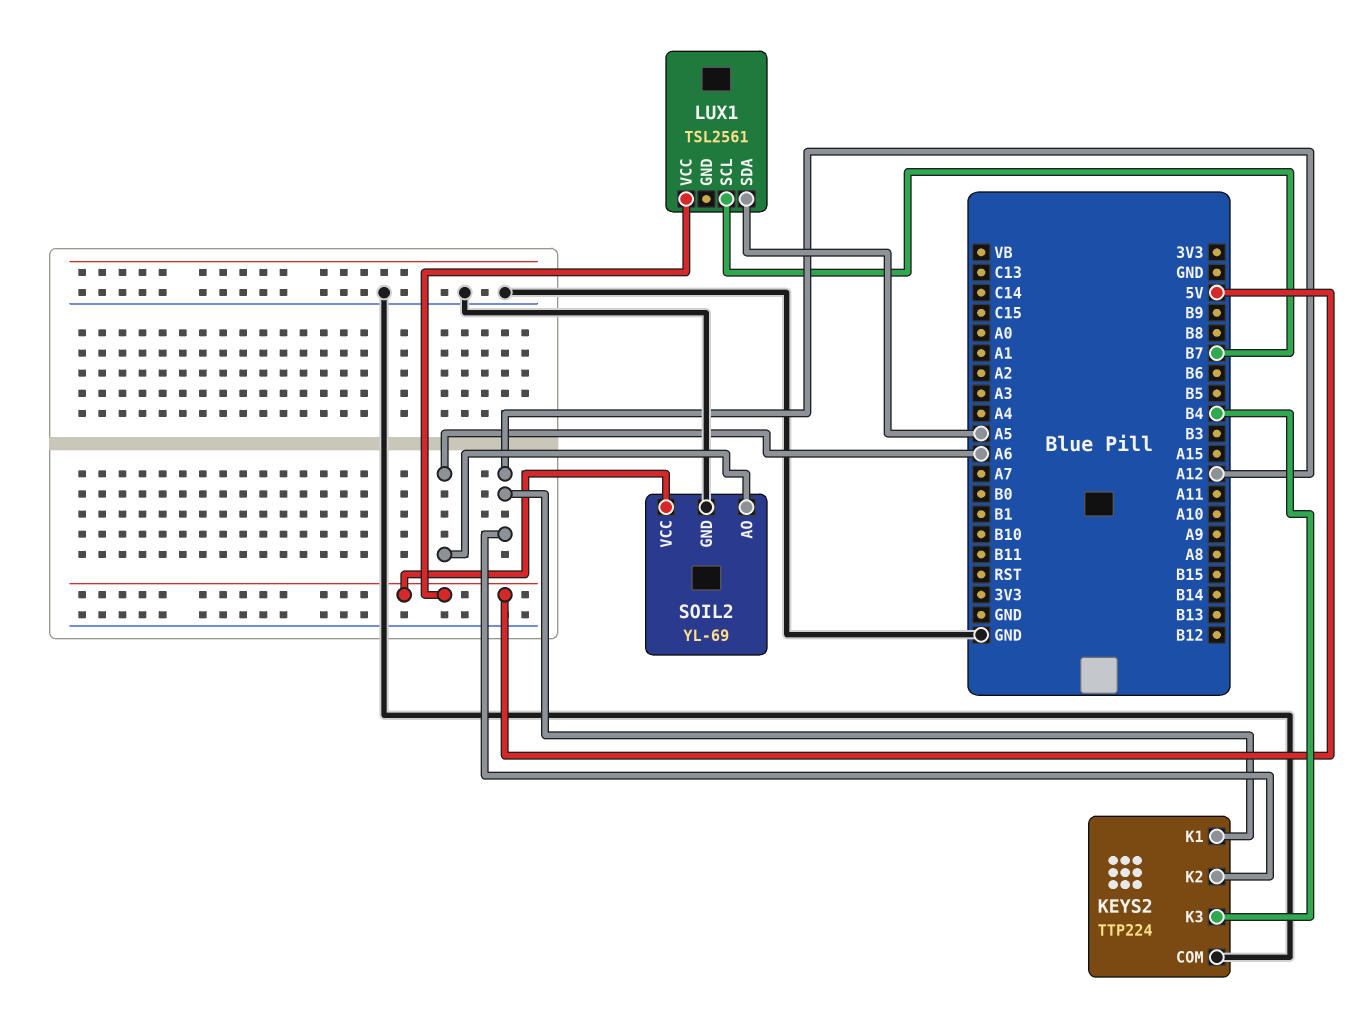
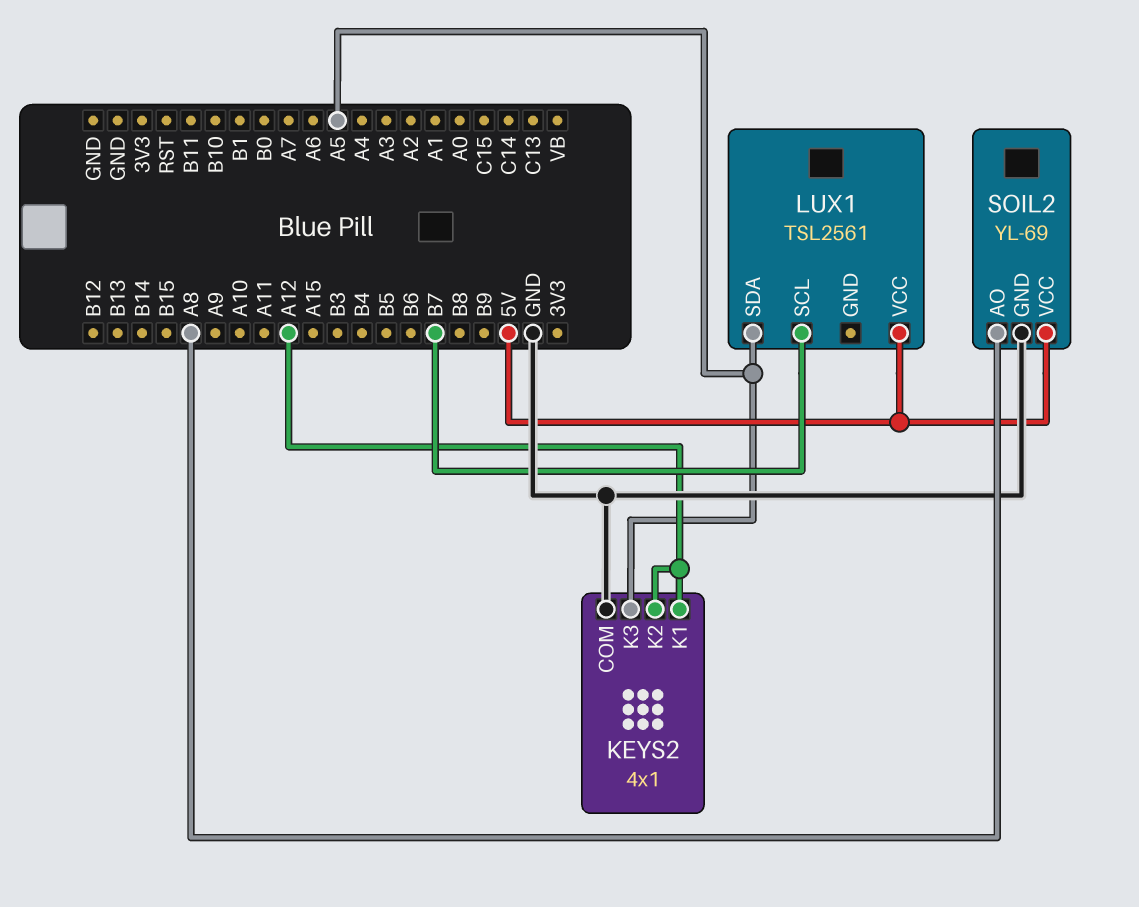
KEYS2: TTP224 -> 4x1
KEYS2 pin K3: B4 -> A5
SOIL2 pin AO: A6 -> A8

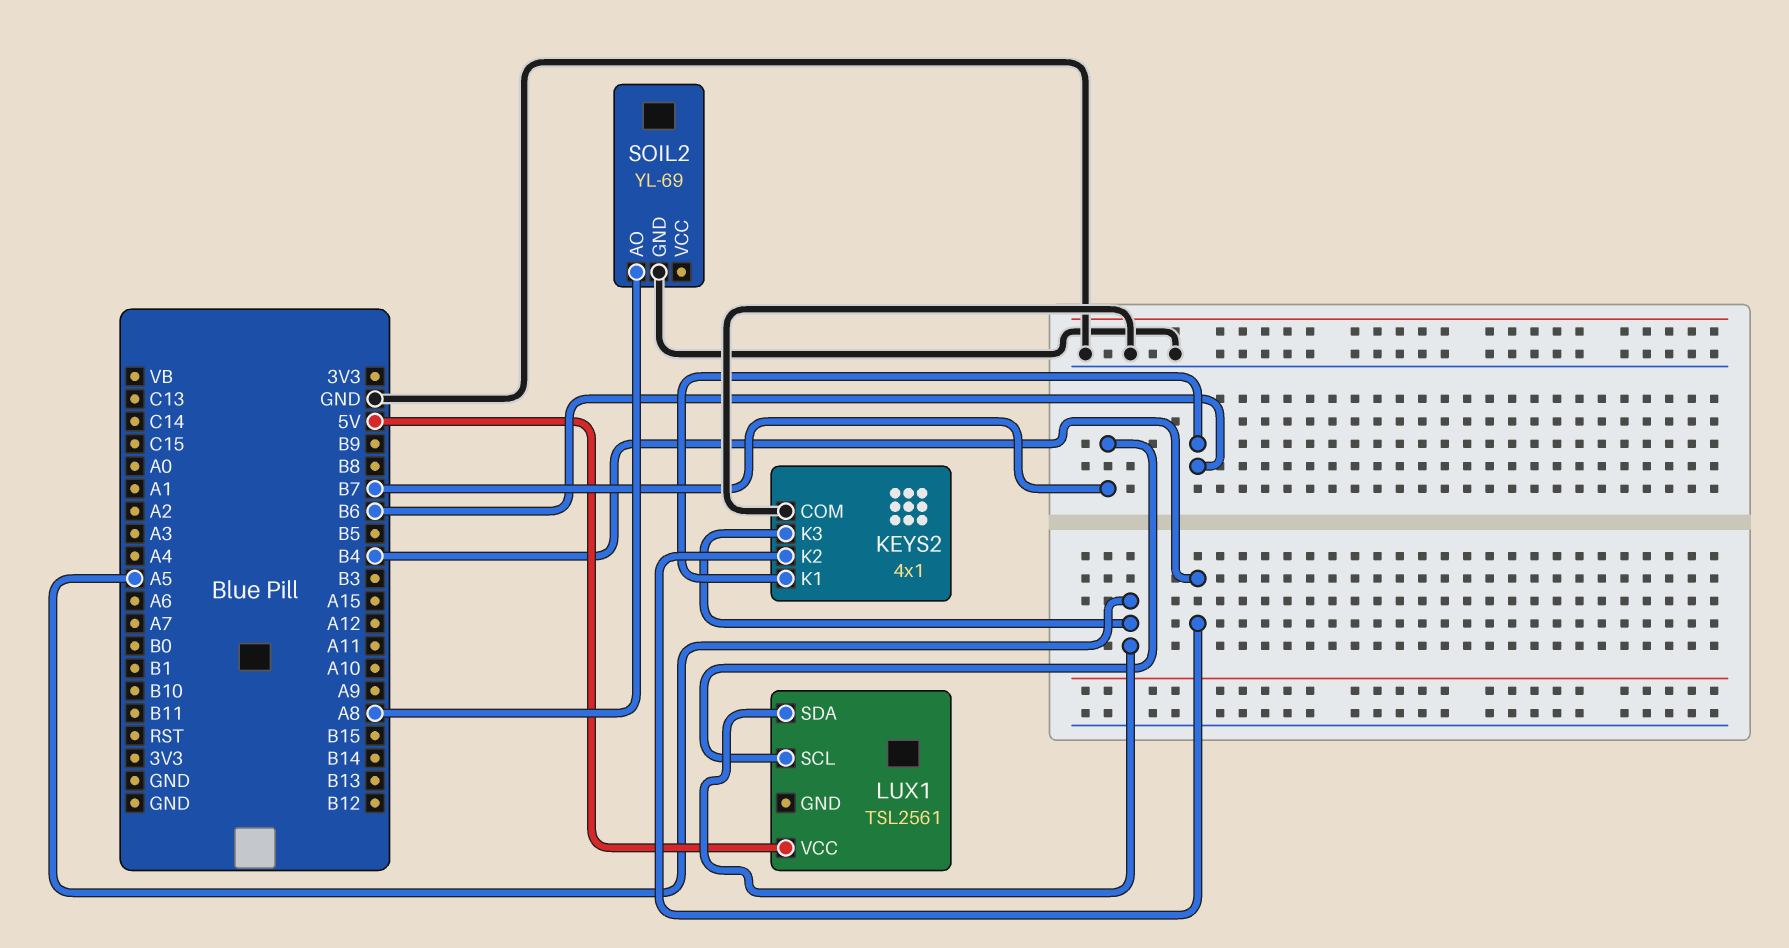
KEYS2 pin K1: A12 -> B6
KEYS2 pin K2: A12 -> B4
SOIL2 pin VCC: 5V -> none

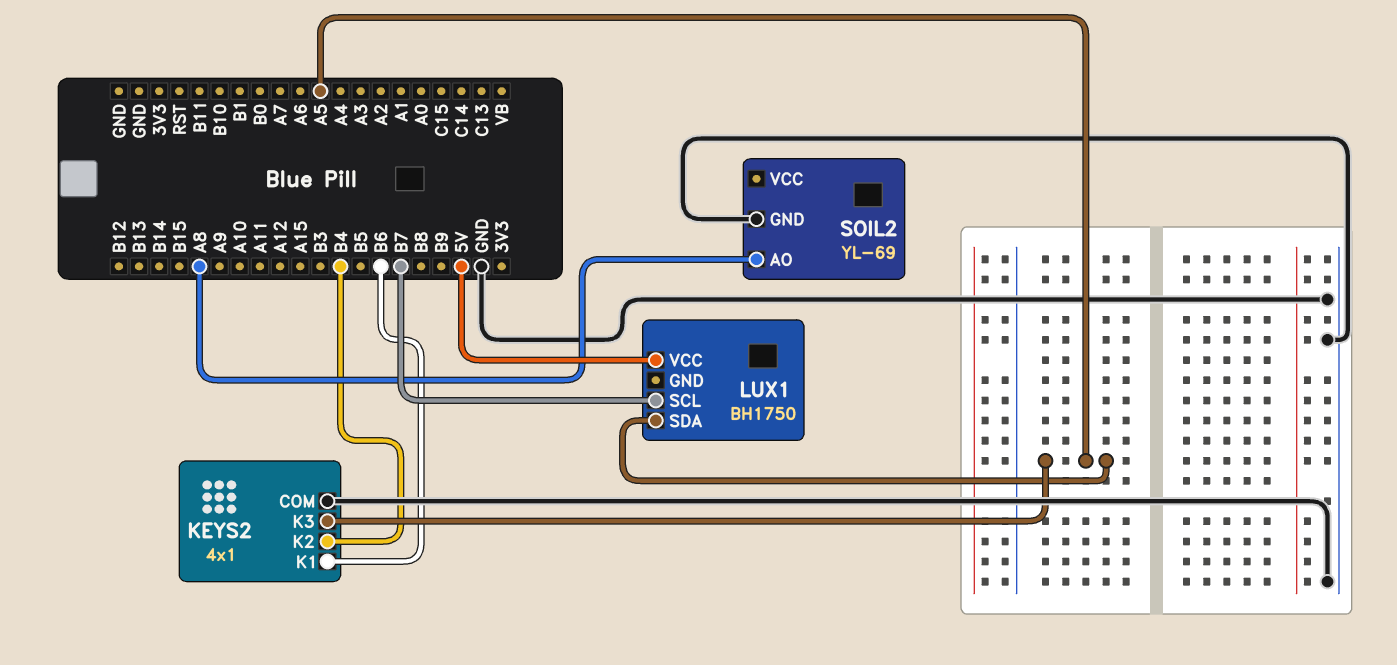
LUX1: TSL2561 -> BH1750

